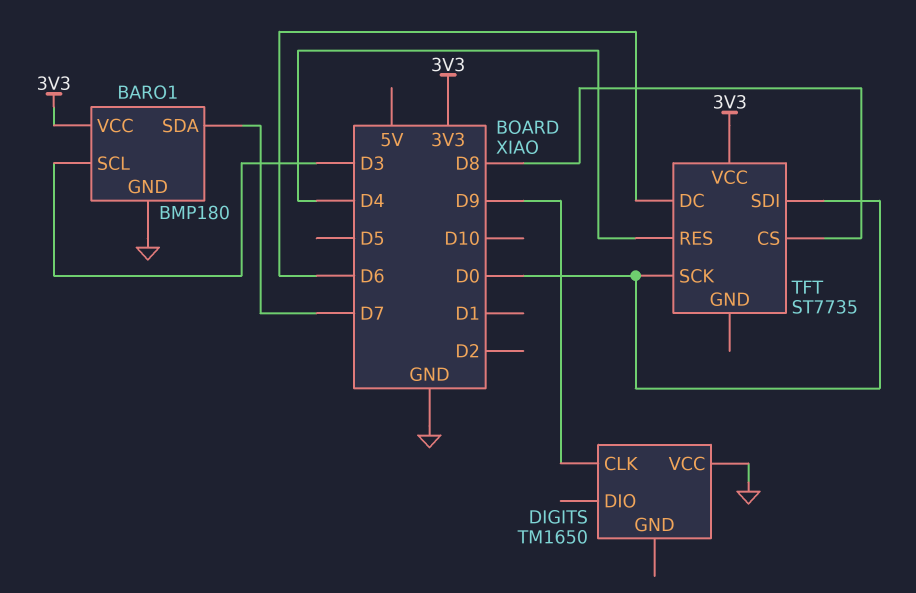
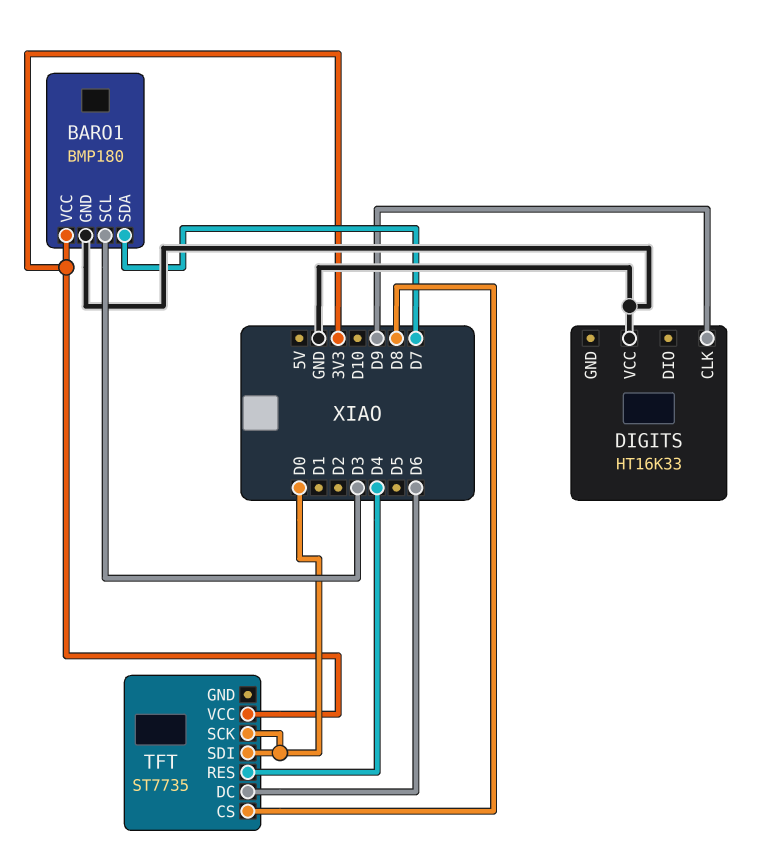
DIGITS: TM1650 -> HT16K33

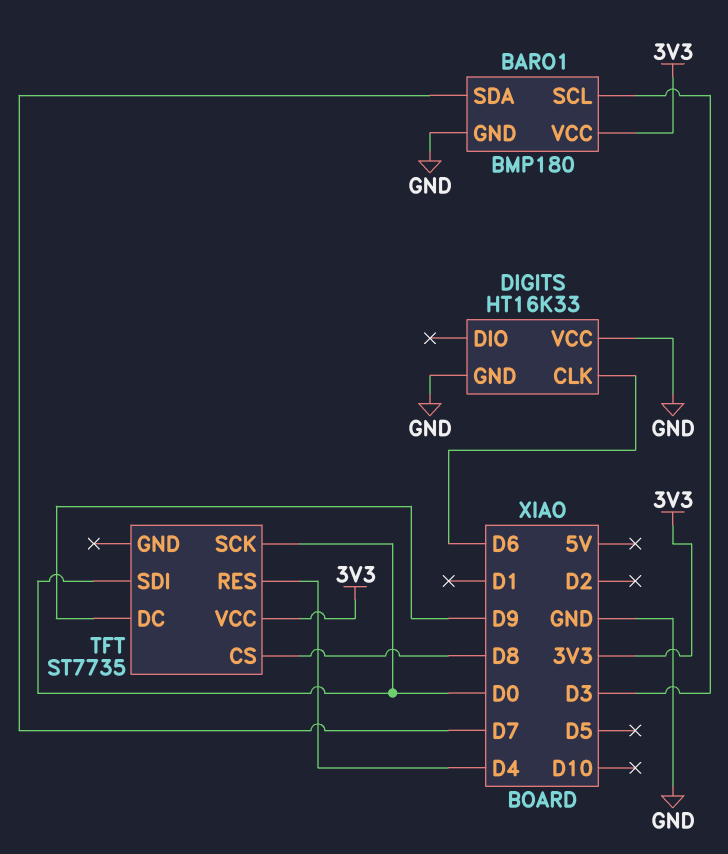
DIGITS pin CLK: D9 -> D6
DIGITS pin GND: none -> GND
TFT pin DC: D6 -> D9

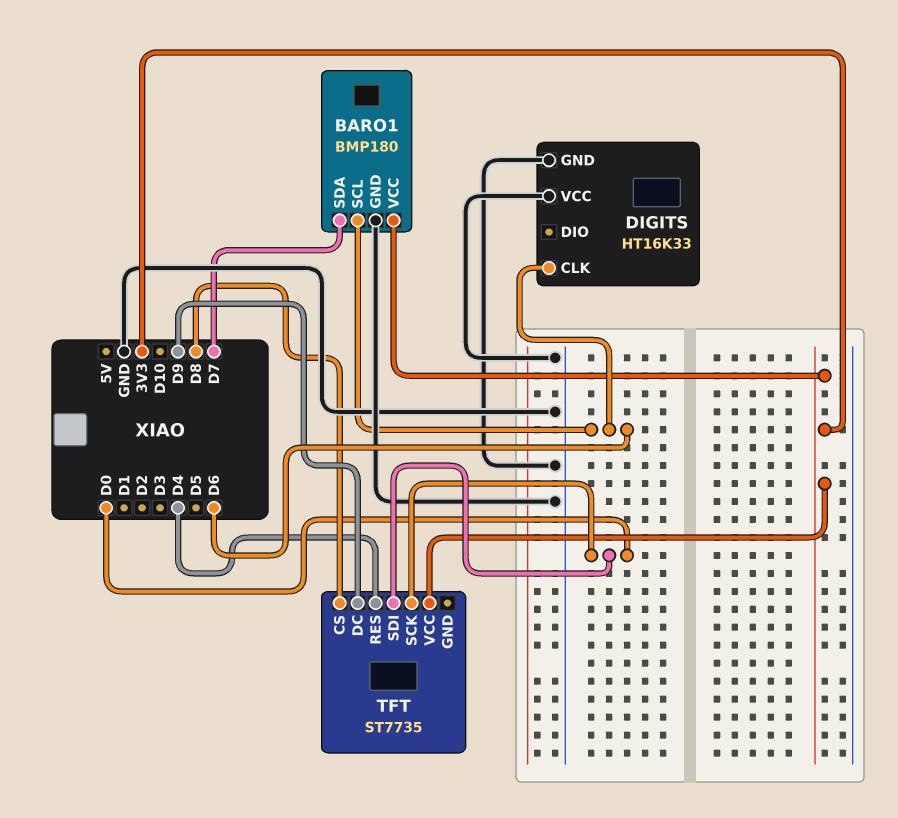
BARO1 pin SCL: D3 -> D6

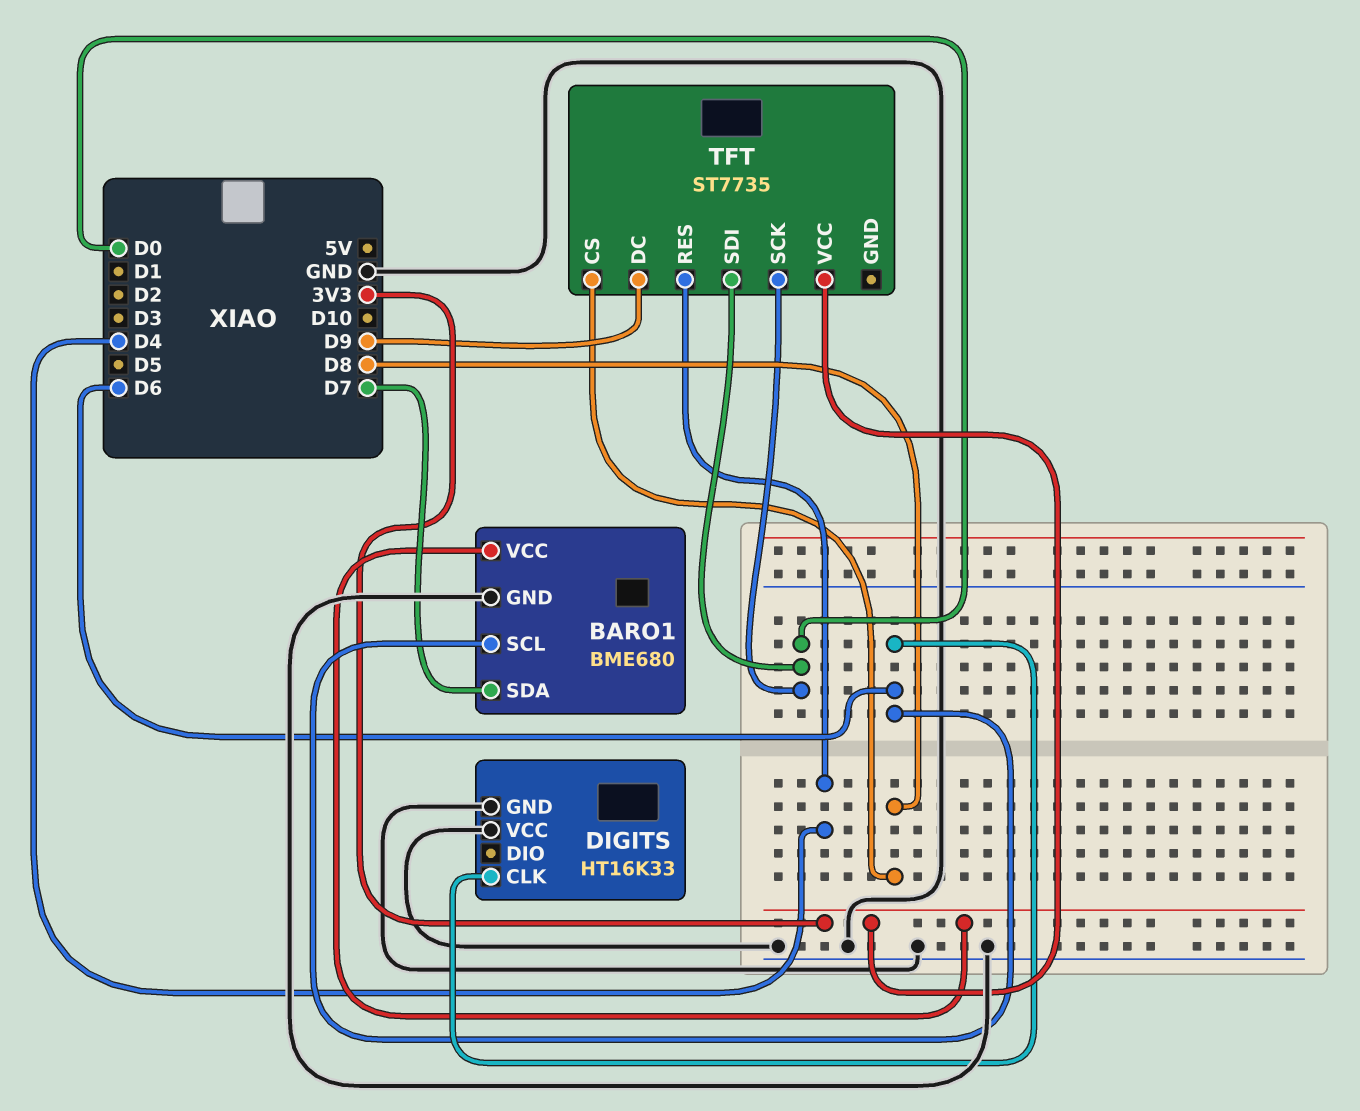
BARO1: BMP180 -> BME680

